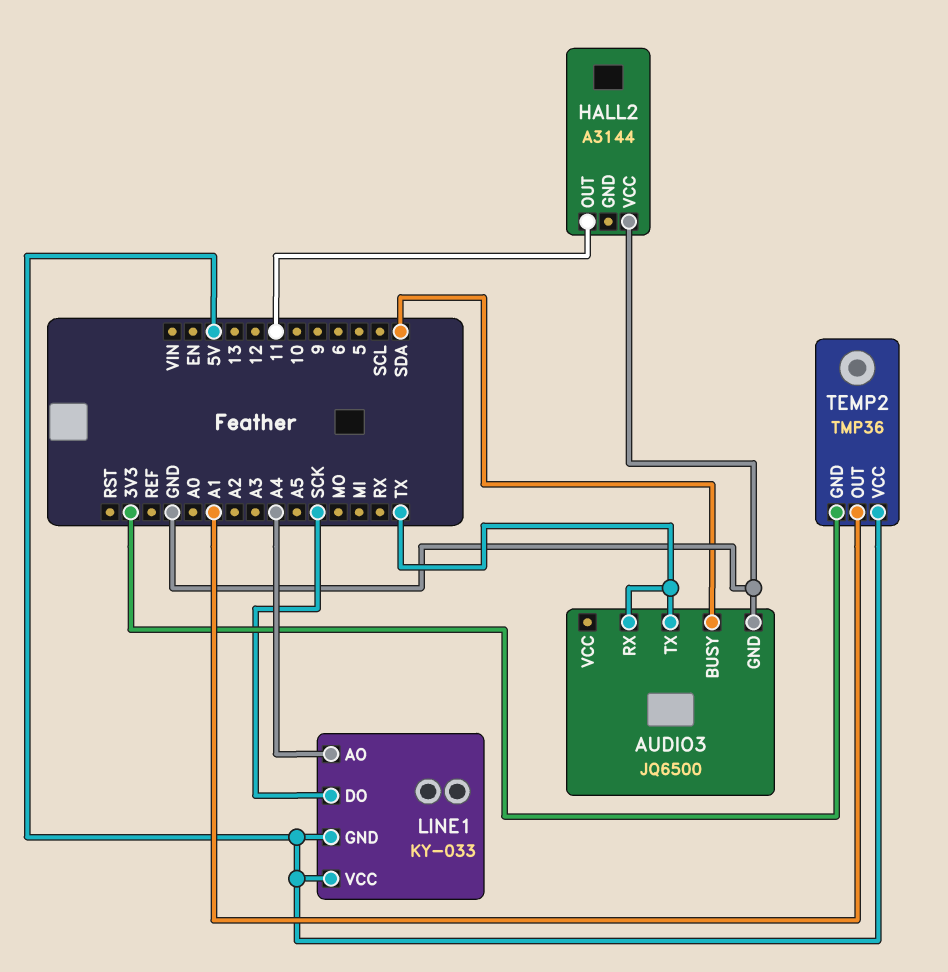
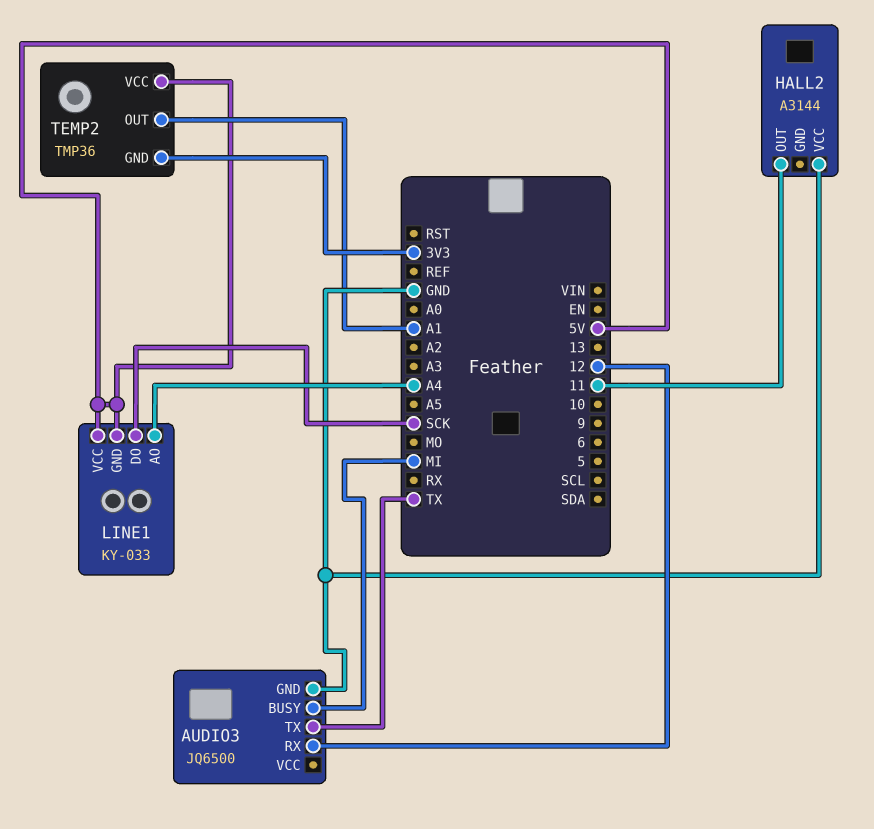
AUDIO3 pin BUSY: SDA -> MI
AUDIO3 pin RX: TX -> 12

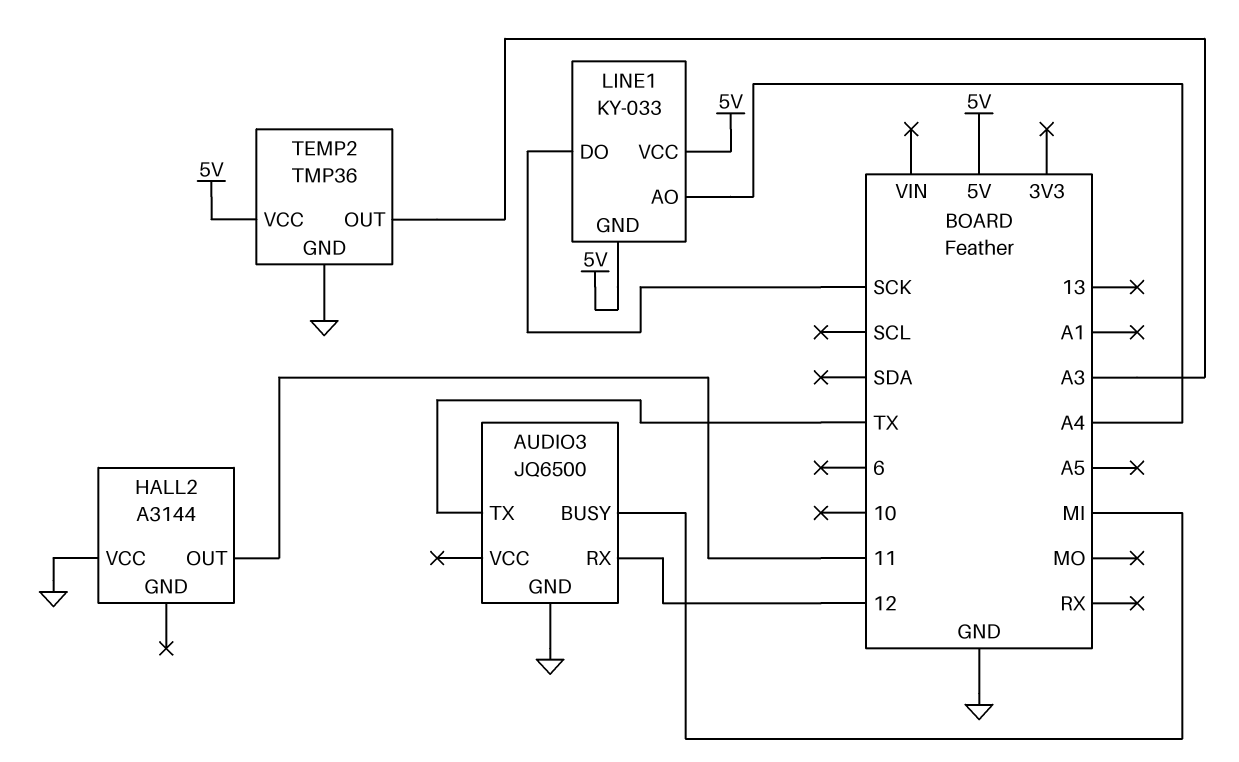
TEMP2 pin GND: 3V3 -> GND
TEMP2 pin OUT: A1 -> A3

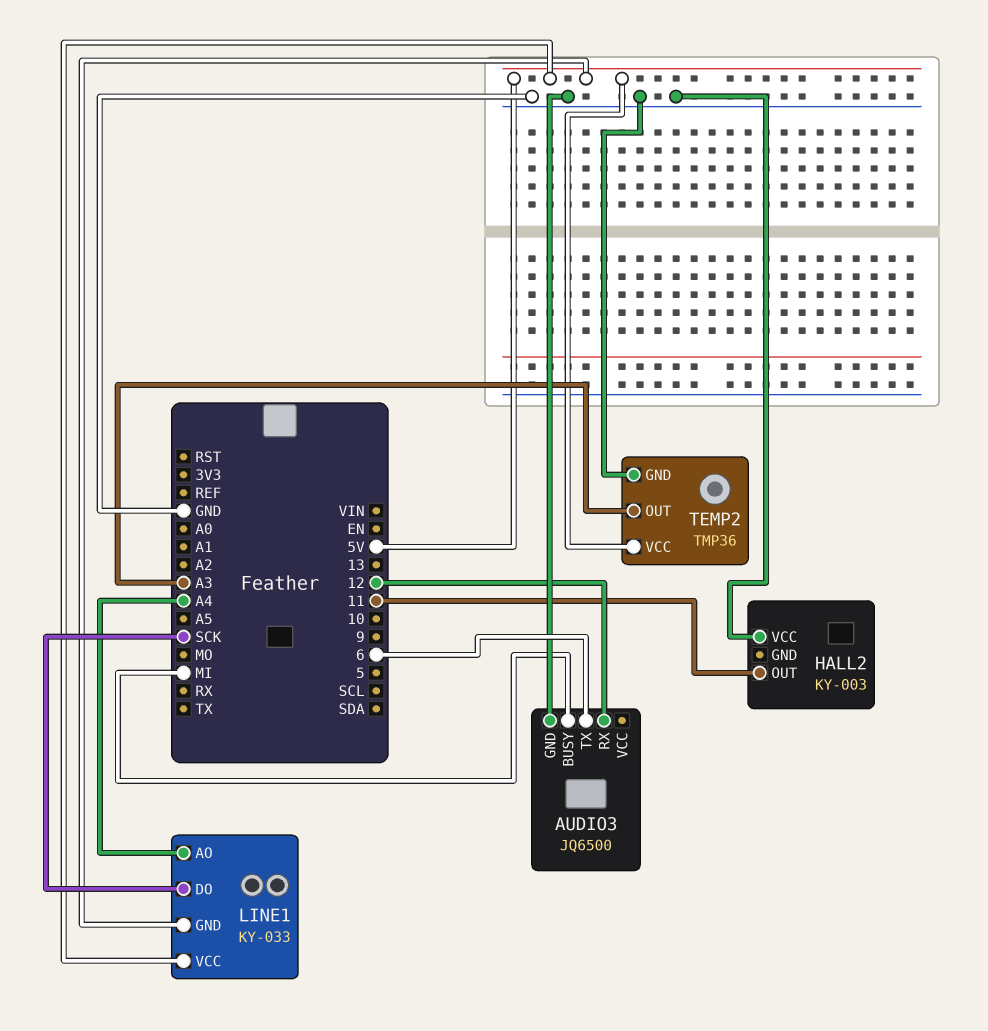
AUDIO3 pin TX: TX -> 6
HALL2: A3144 -> KY-003

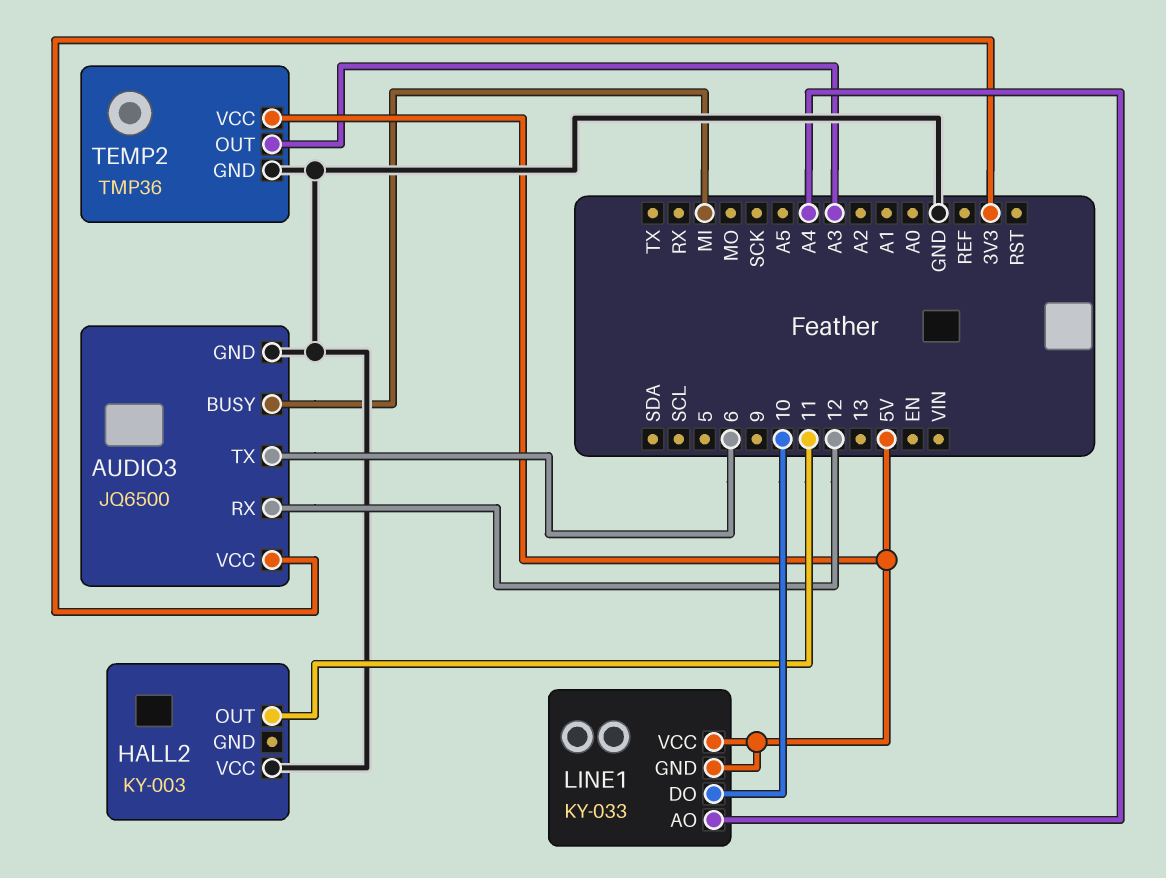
AUDIO3 pin VCC: none -> 3V3
LINE1 pin DO: SCK -> 10

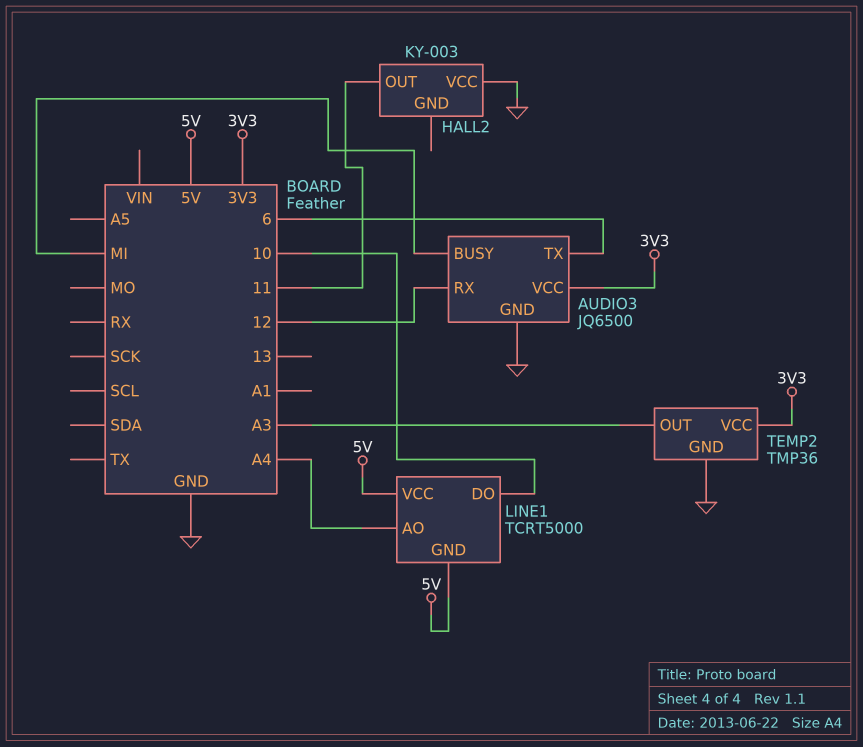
LINE1: KY-033 -> TCRT5000
TEMP2 pin VCC: 5V -> 3V3

